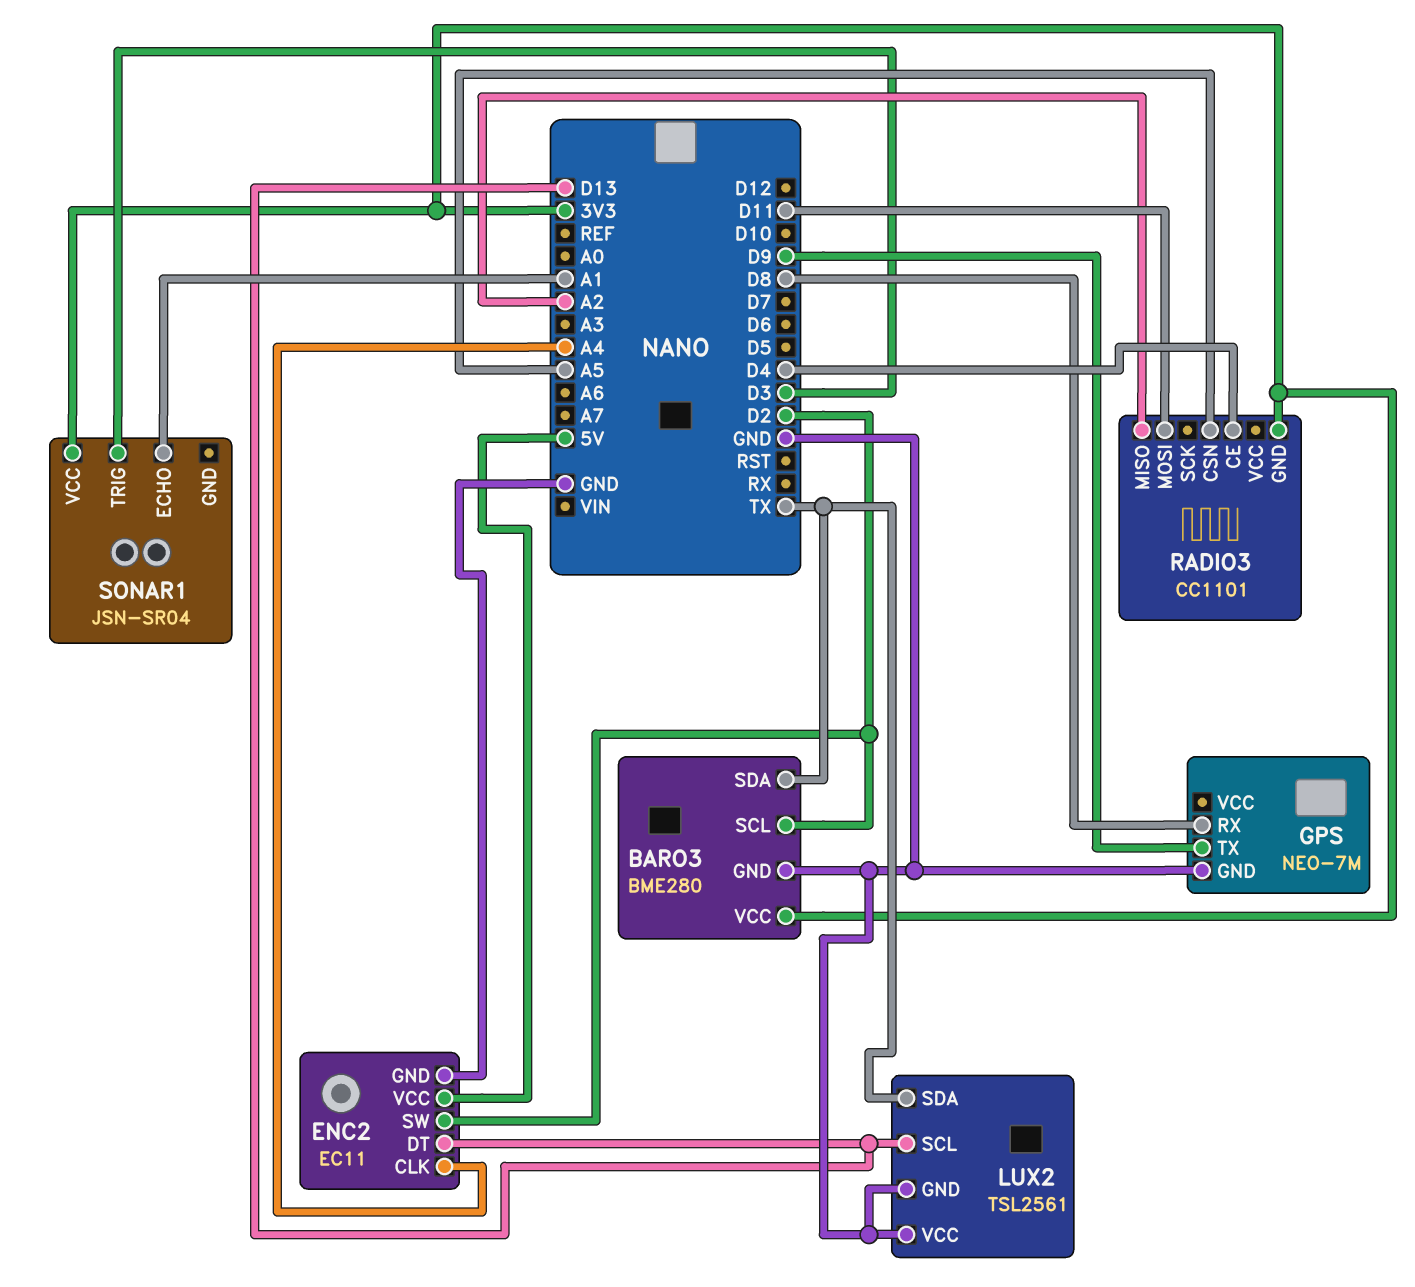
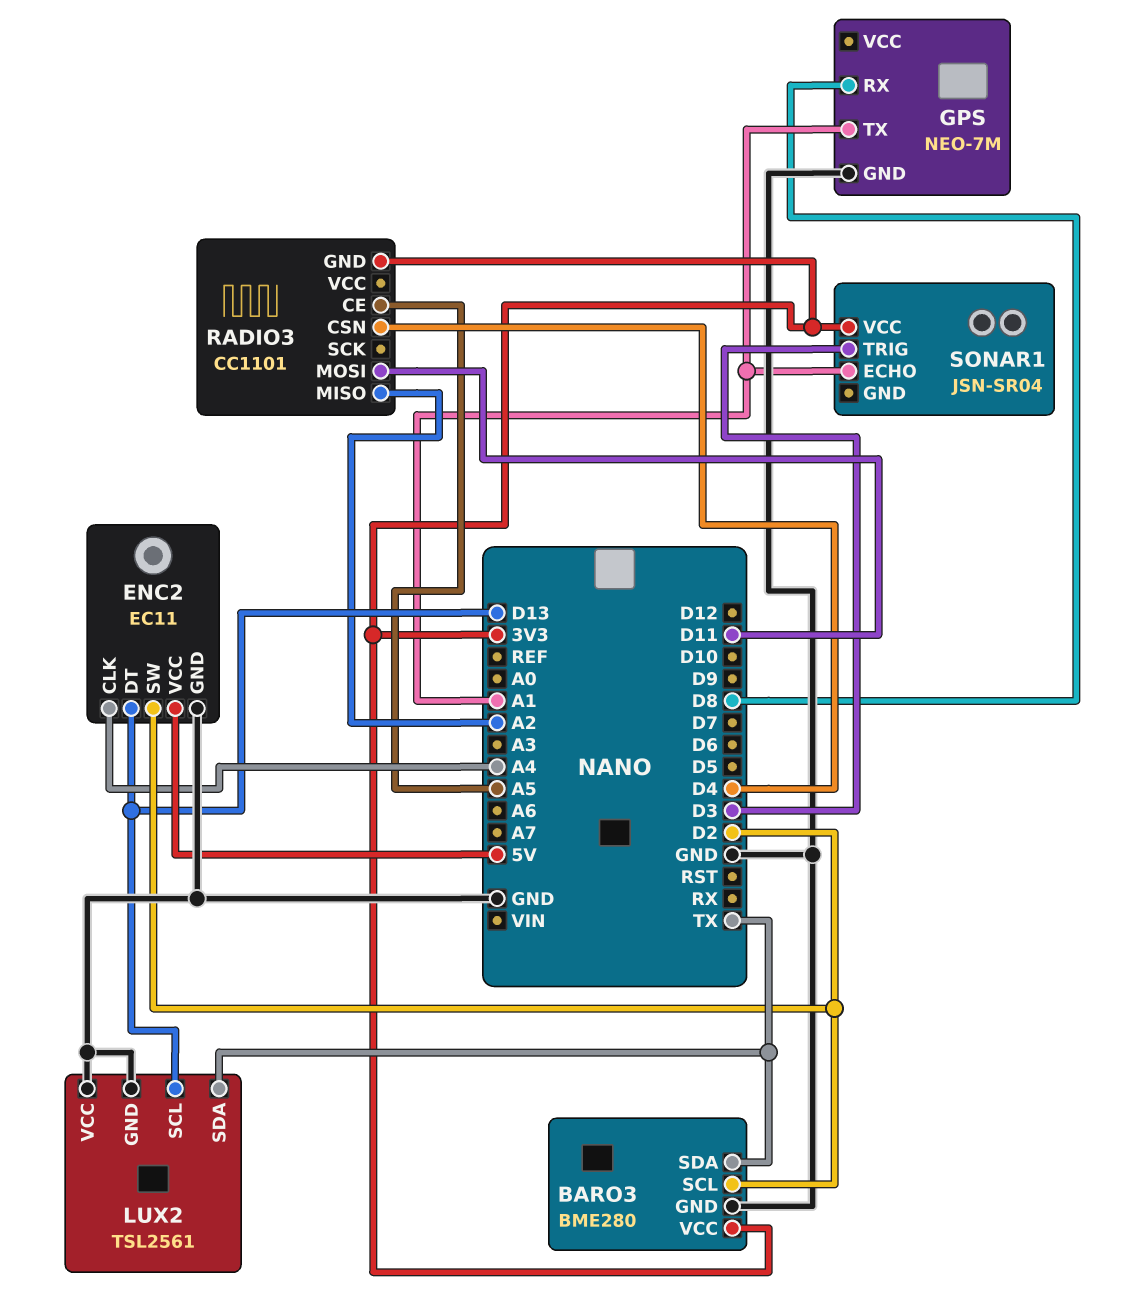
GPS pin TX: D9 -> A1
RADIO3 pin CE: D4 -> A5
RADIO3 pin CSN: A5 -> D4

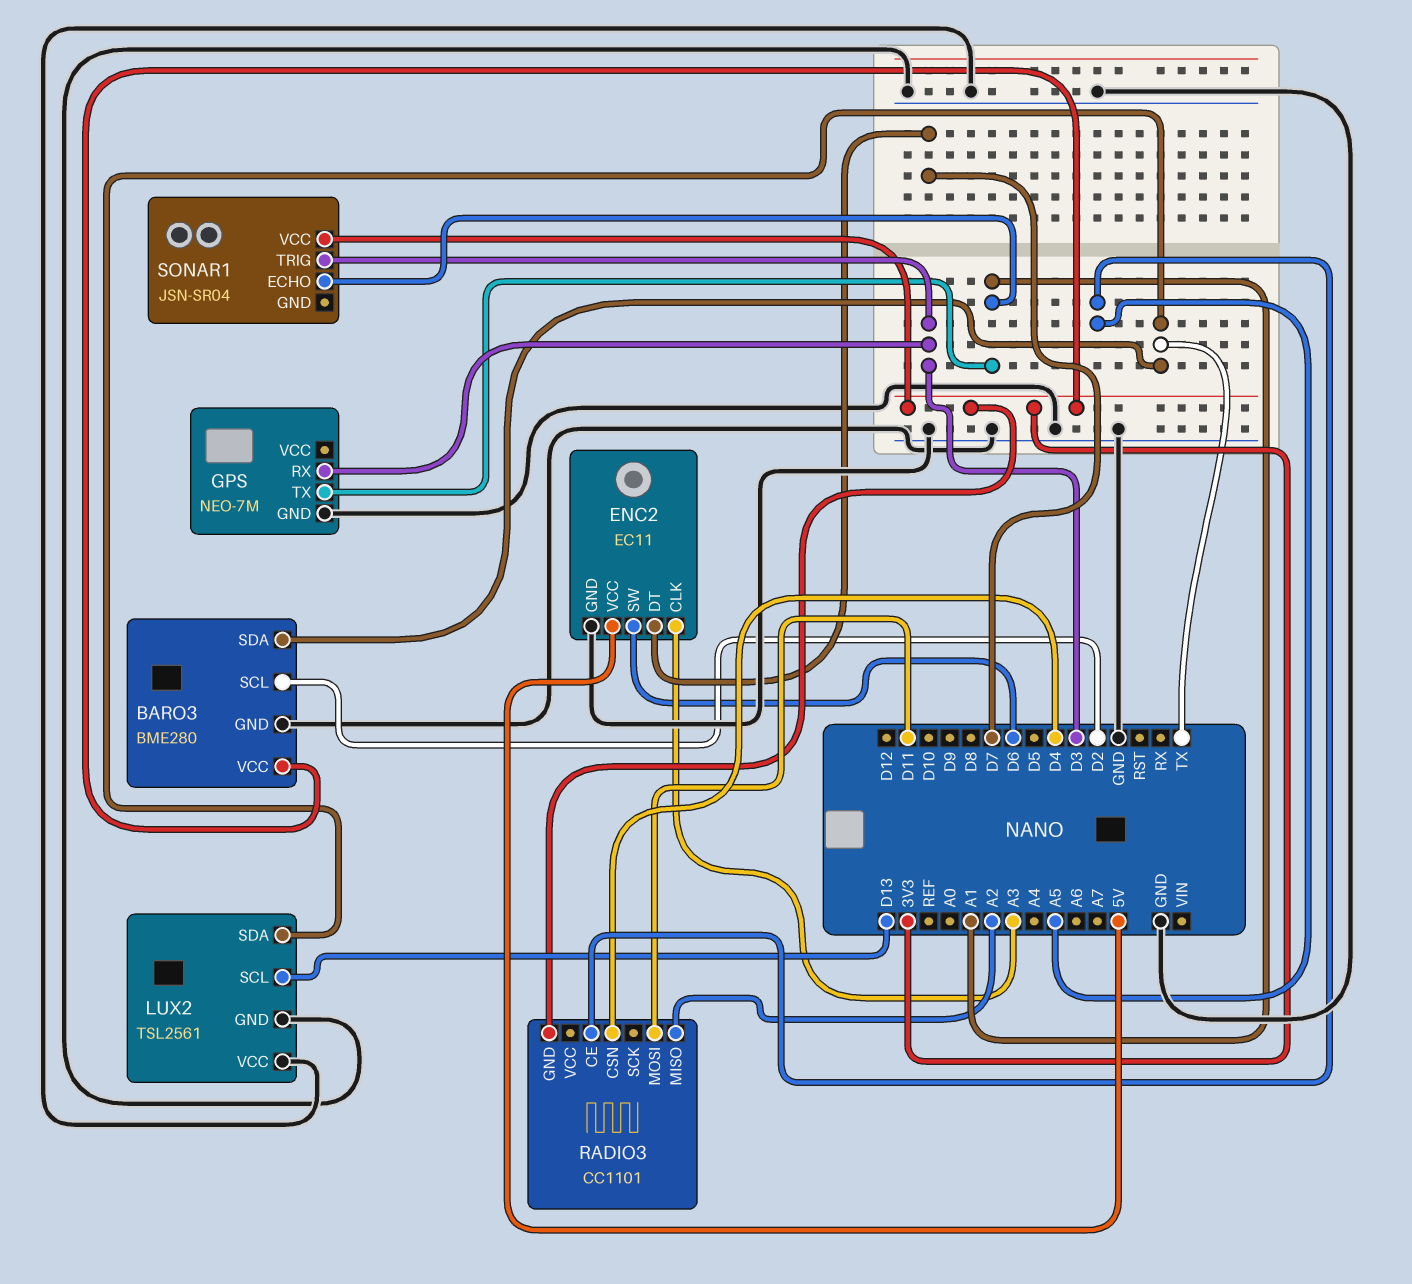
ENC2 pin CLK: A4 -> A3
ENC2 pin DT: D13 -> D7
ENC2 pin SW: D2 -> D6
GPS pin RX: D8 -> D3

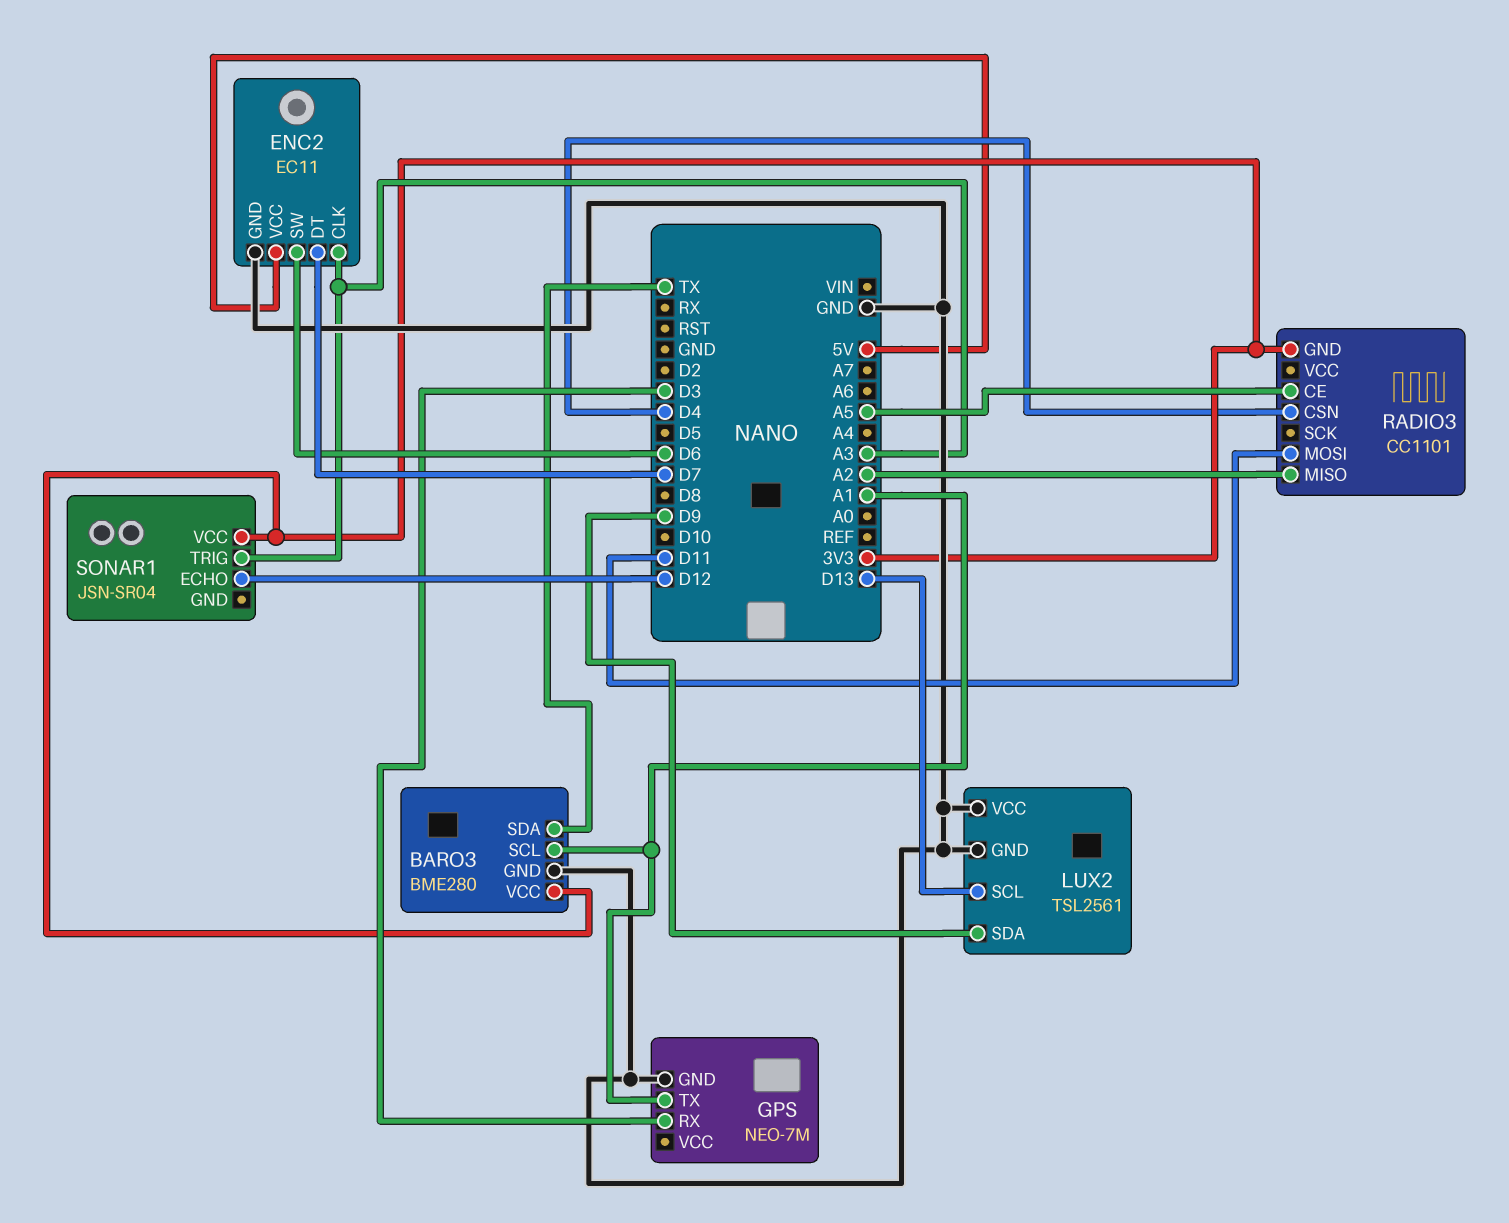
BARO3 pin SCL: D2 -> A1
LUX2 pin SDA: TX -> D9
SONAR1 pin ECHO: A1 -> D12
SONAR1 pin TRIG: D3 -> A3

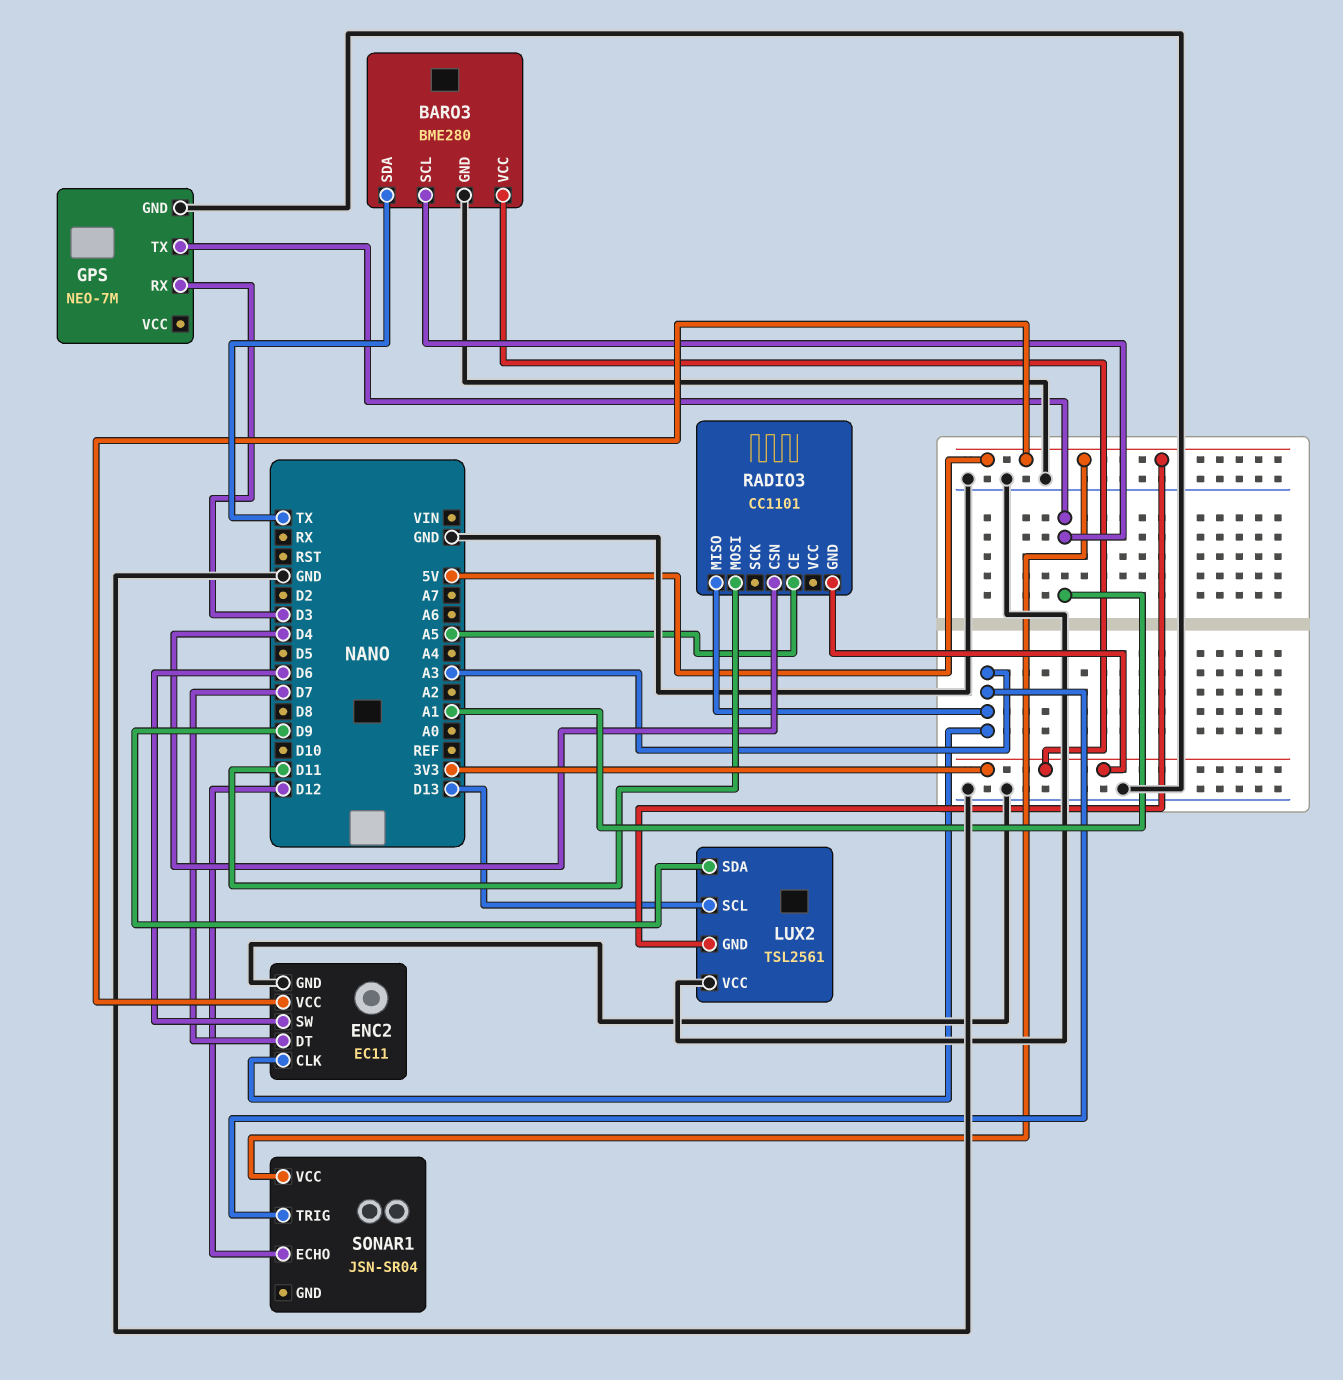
LUX2 pin GND: GND -> 5V
RADIO3 pin MISO: A2 -> A3
SONAR1 pin VCC: 3V3 -> 5V

